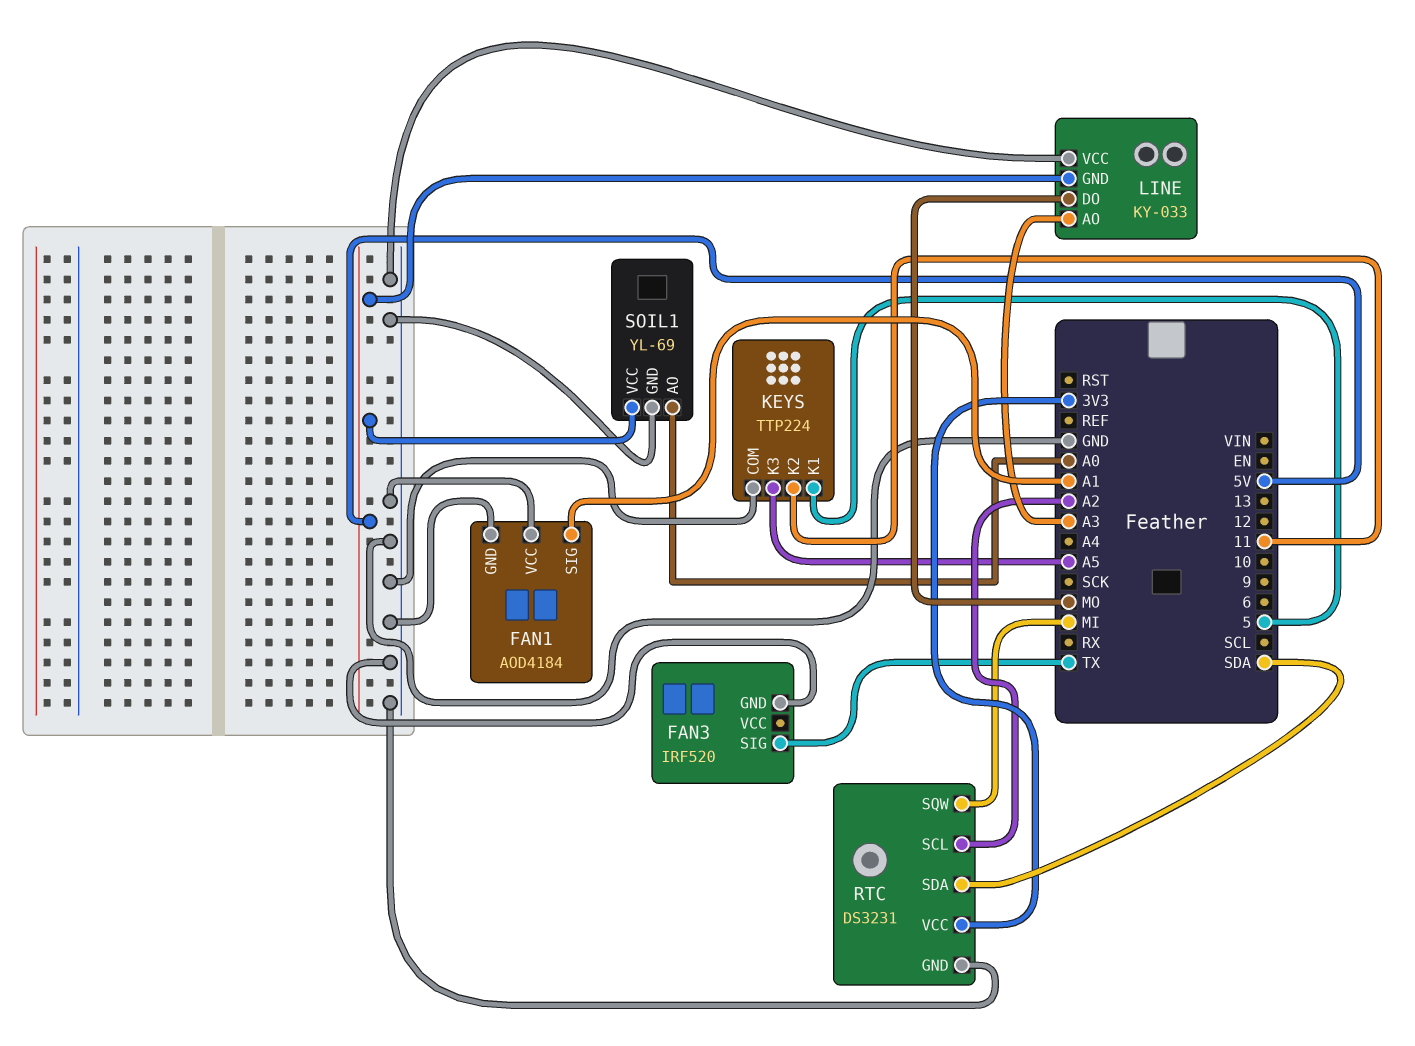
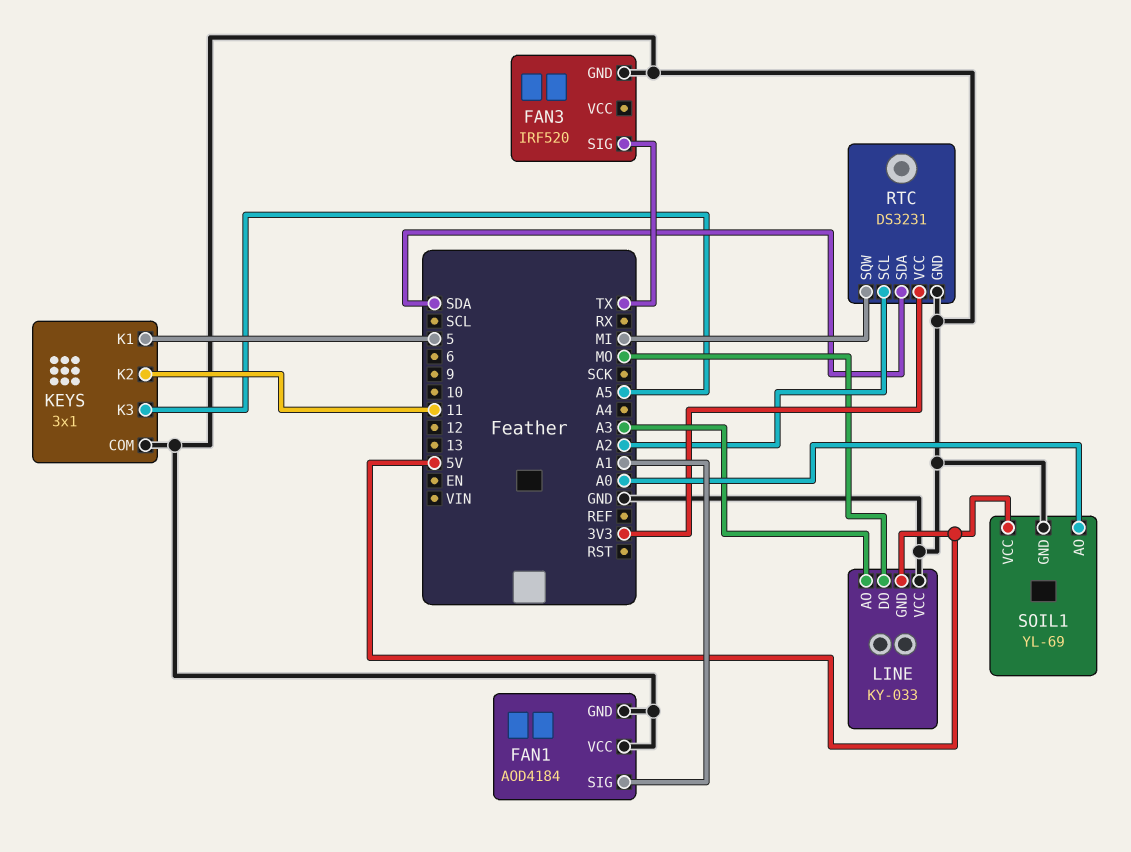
KEYS: TTP224 -> 3x1

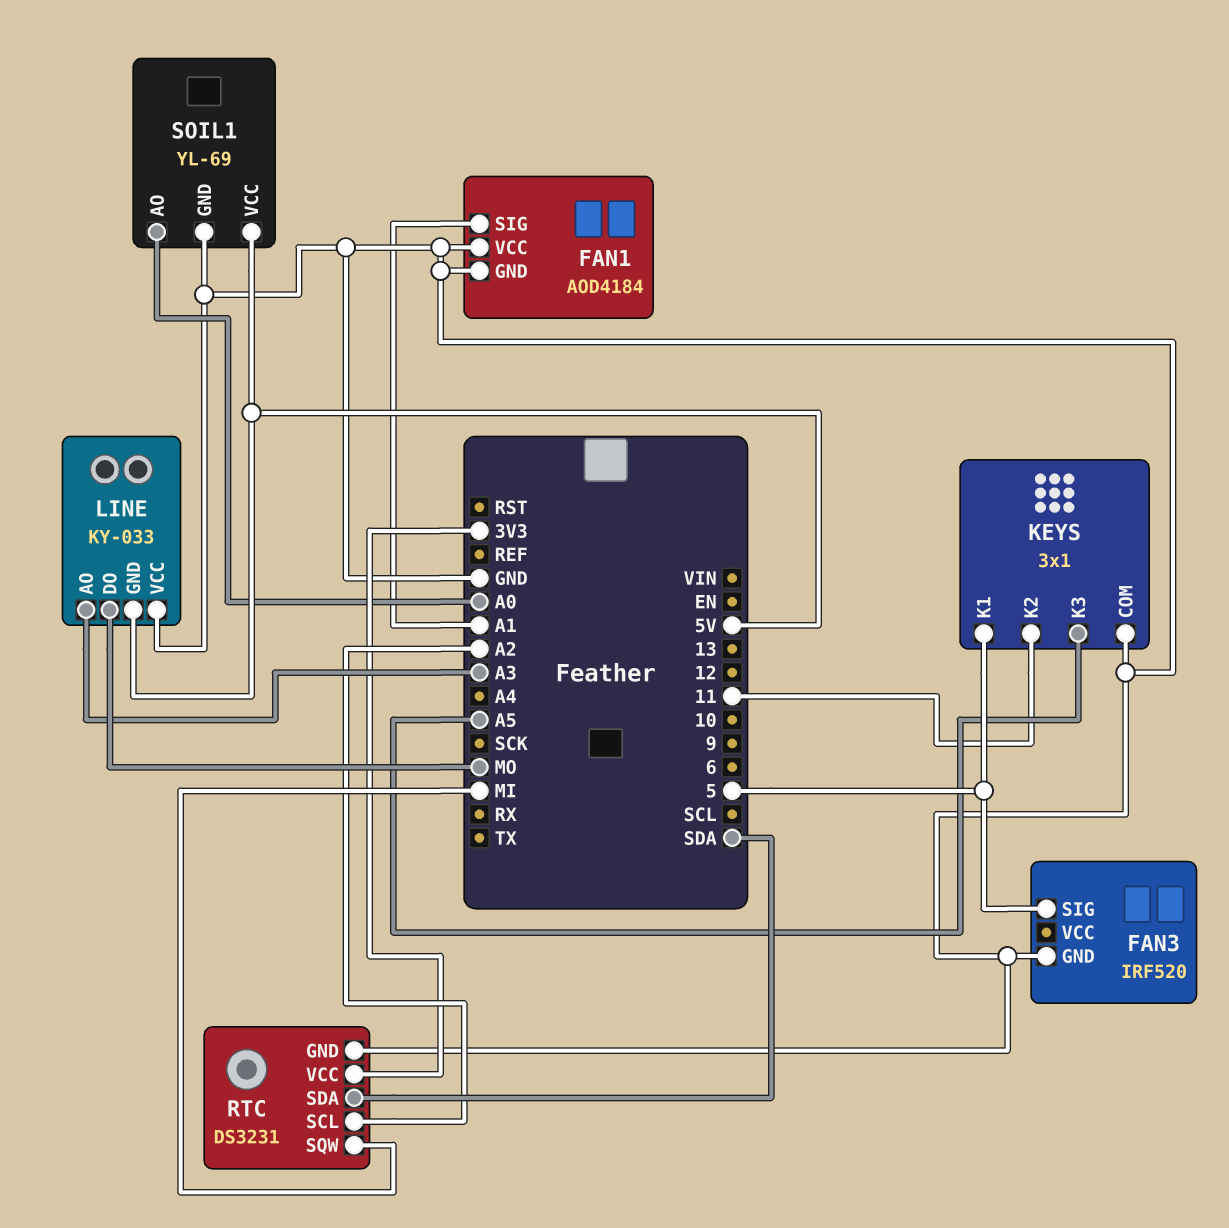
FAN3 pin SIG: TX -> 5

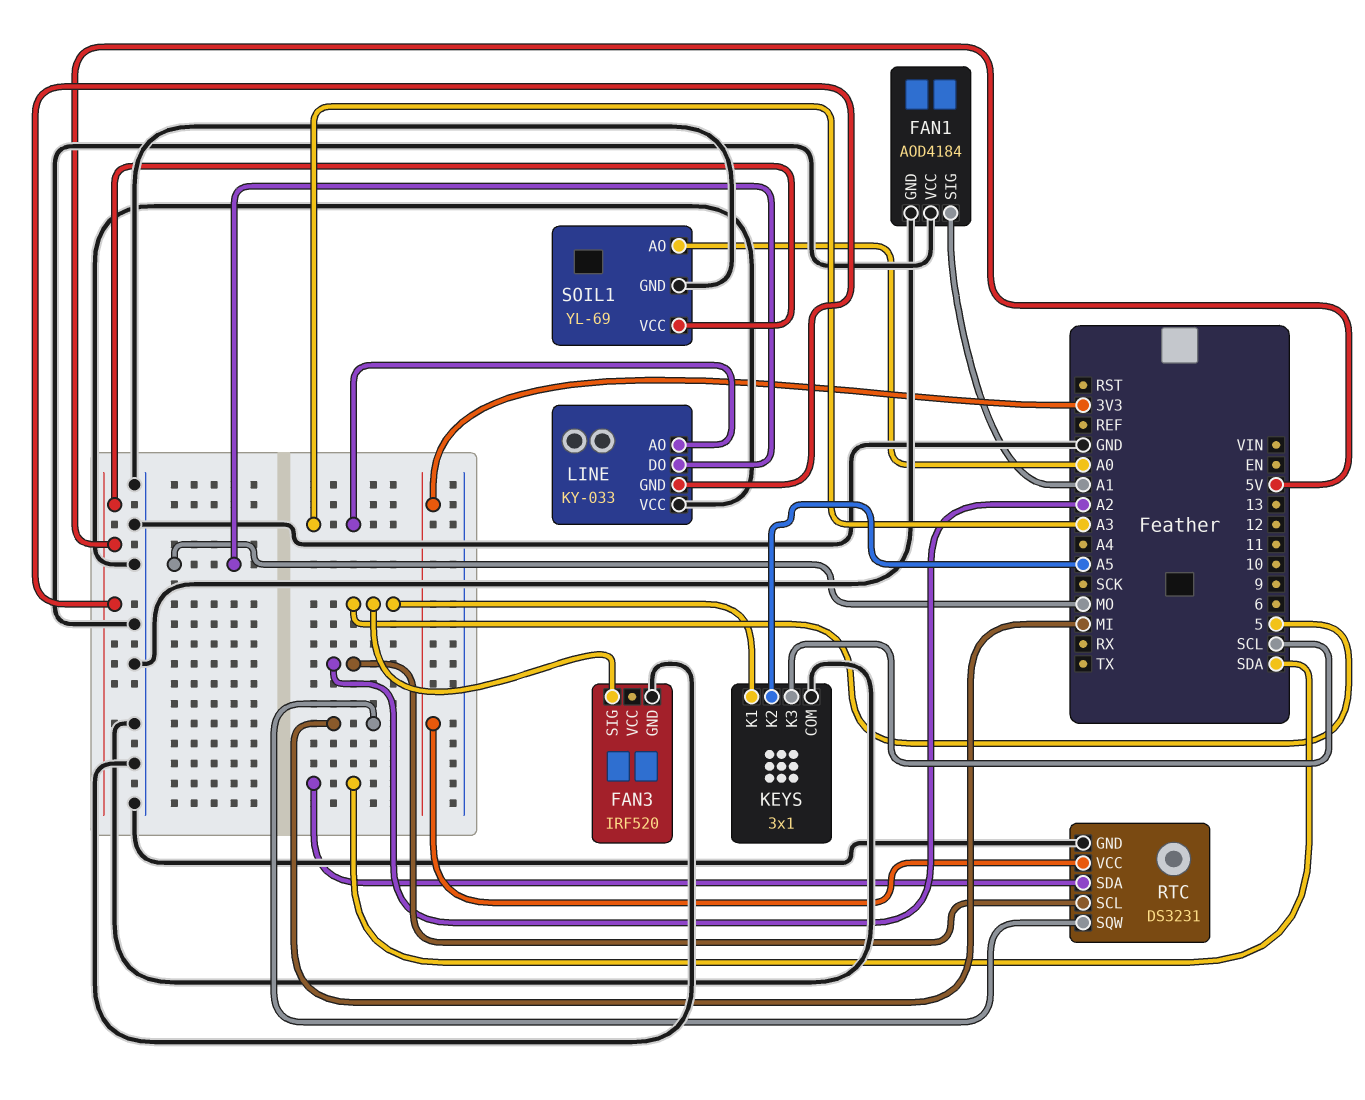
KEYS pin K2: 11 -> A5
KEYS pin K3: A5 -> SCL

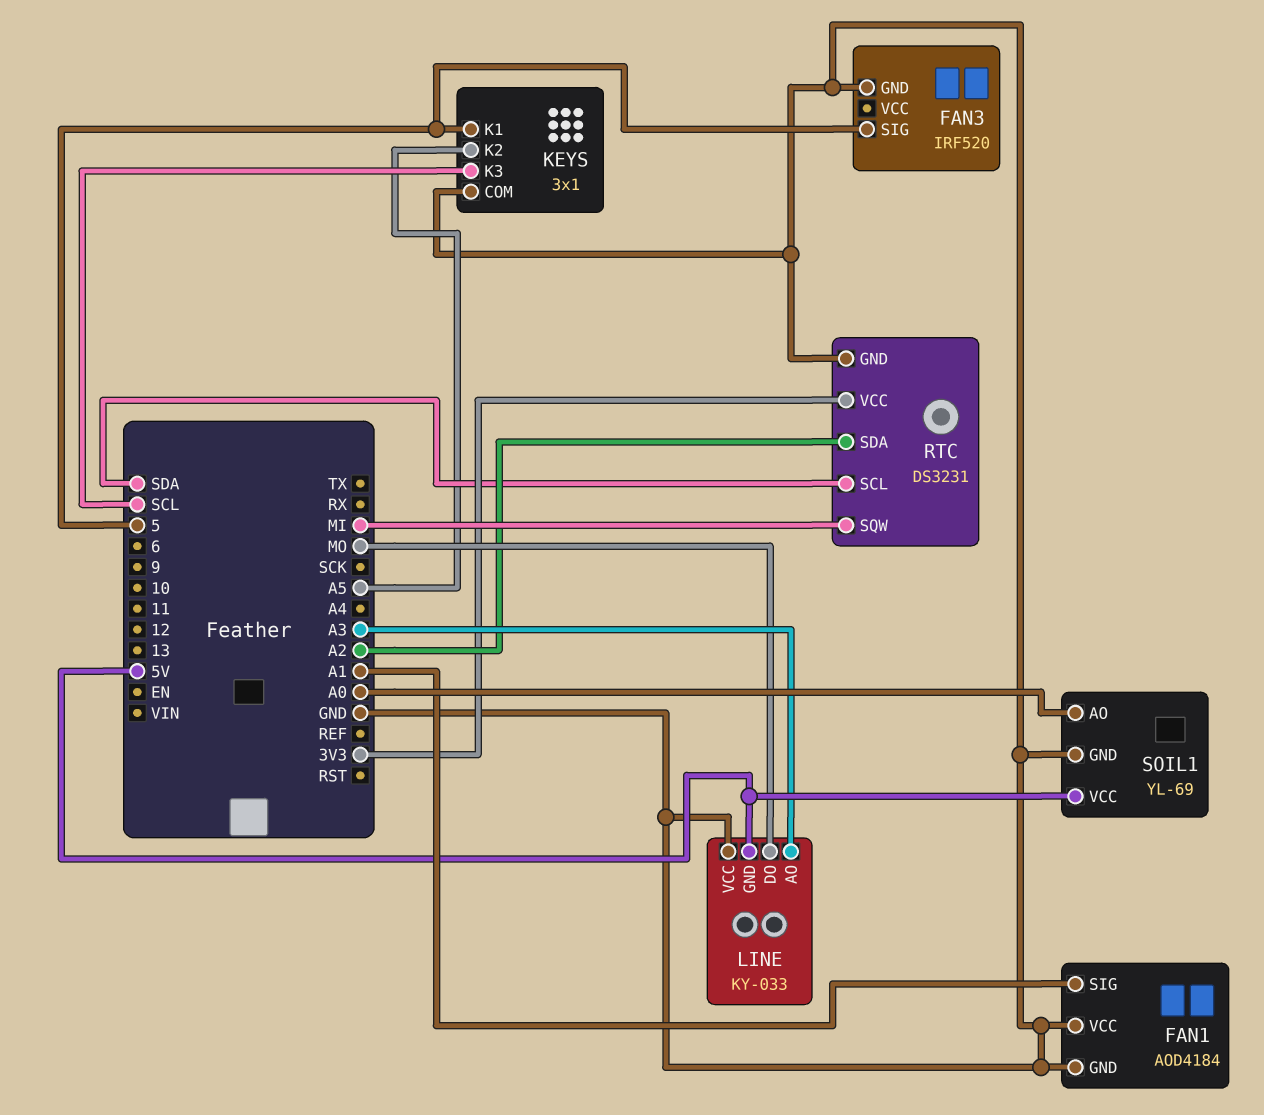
RTC pin SCL: A2 -> SDA
RTC pin SDA: SDA -> A2

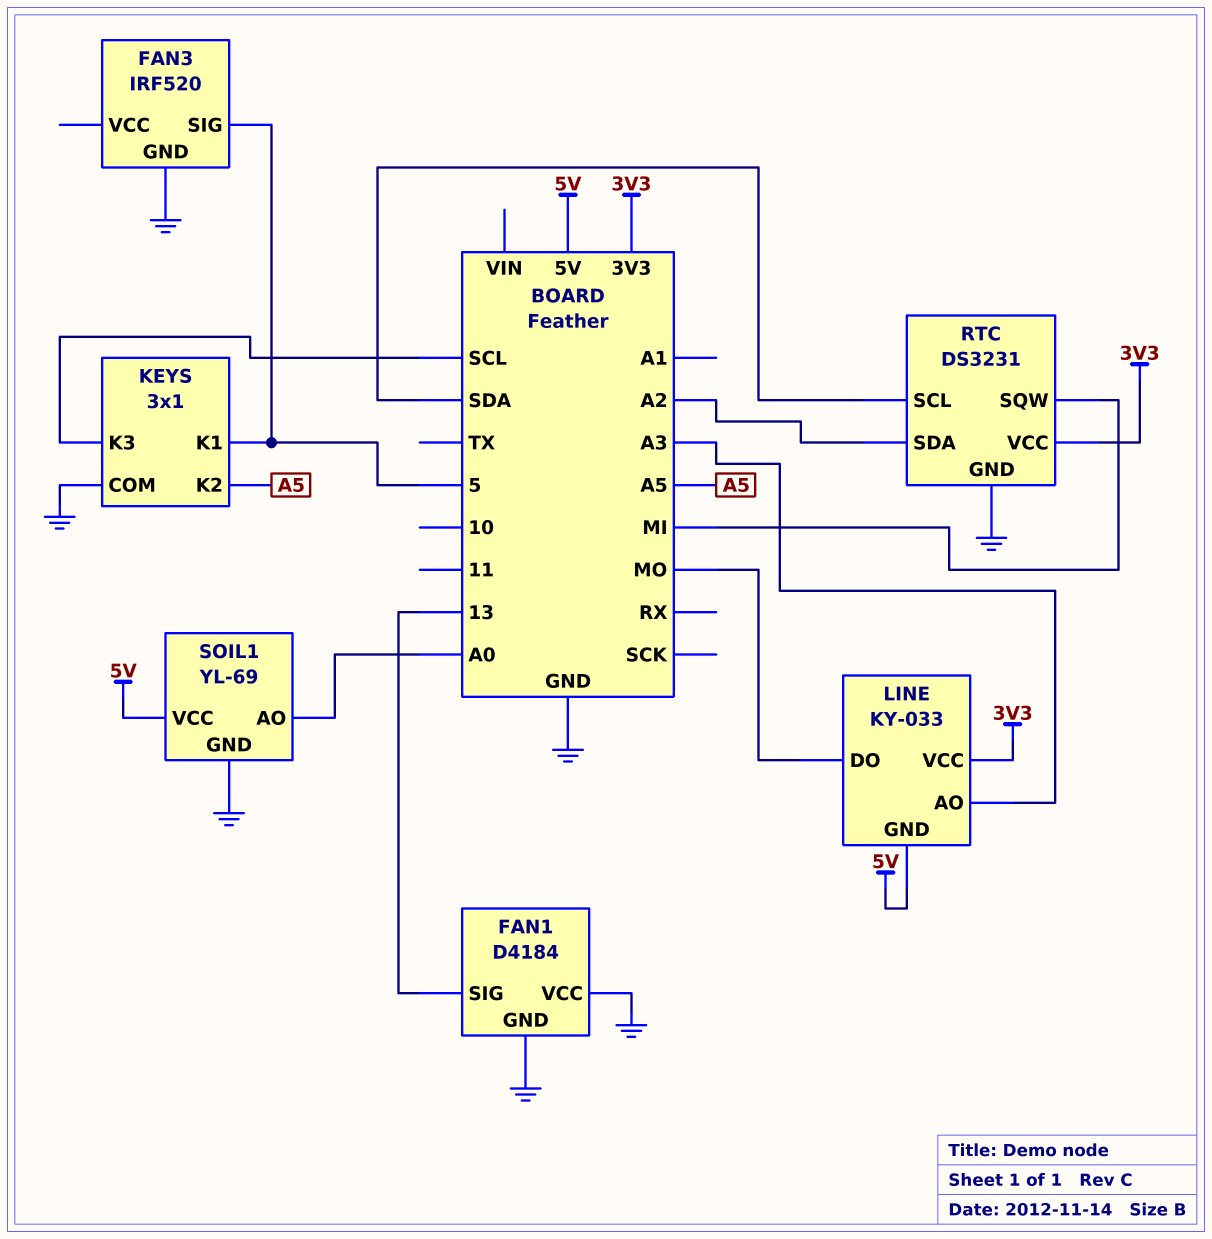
FAN1: AOD4184 -> D4184
FAN1 pin SIG: A1 -> 13
LINE pin VCC: GND -> 3V3

